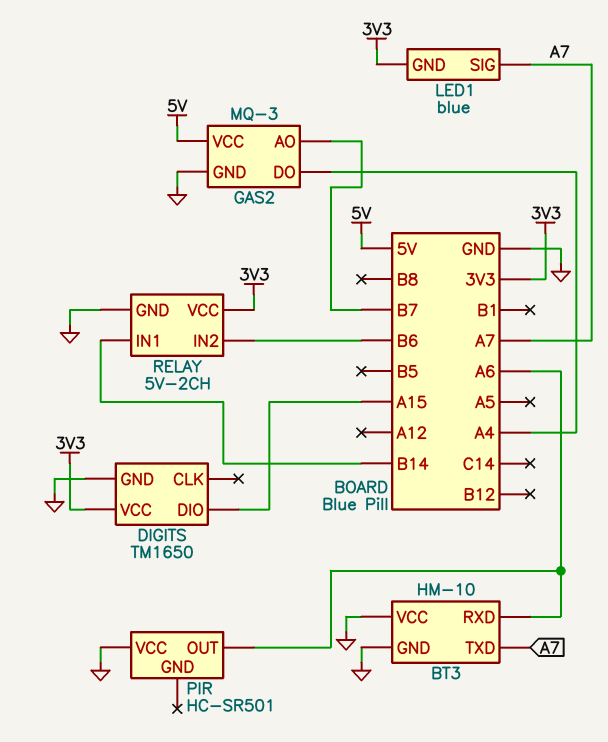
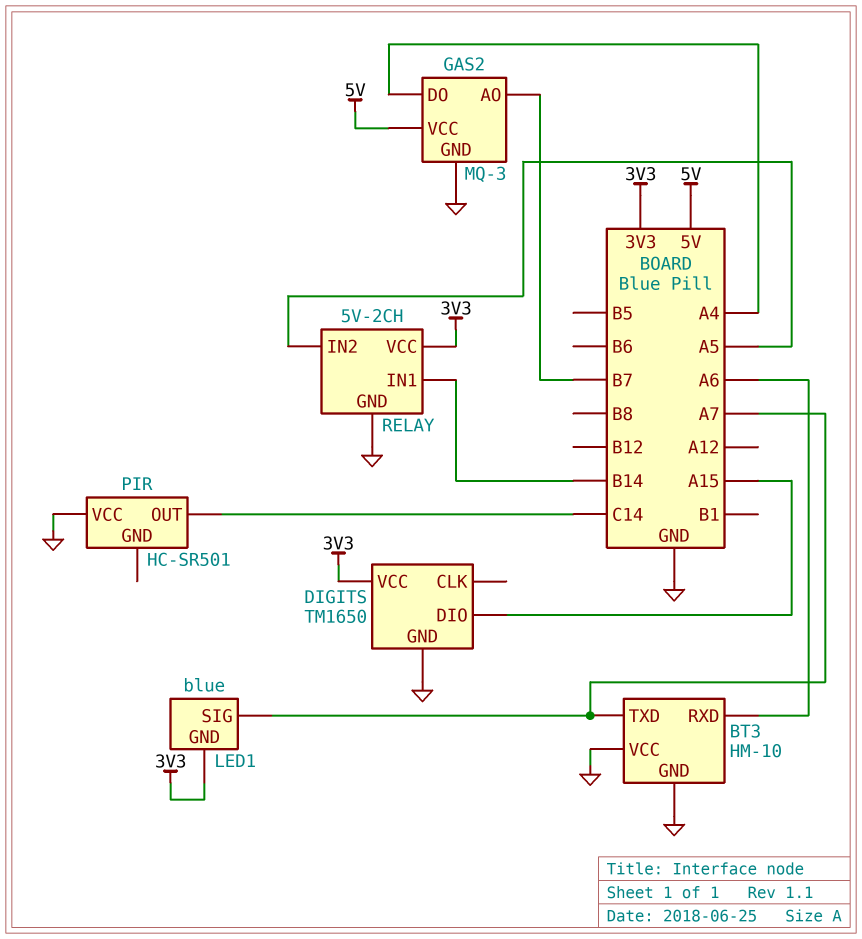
PIR pin OUT: A6 -> C14
RELAY pin IN2: B6 -> A5

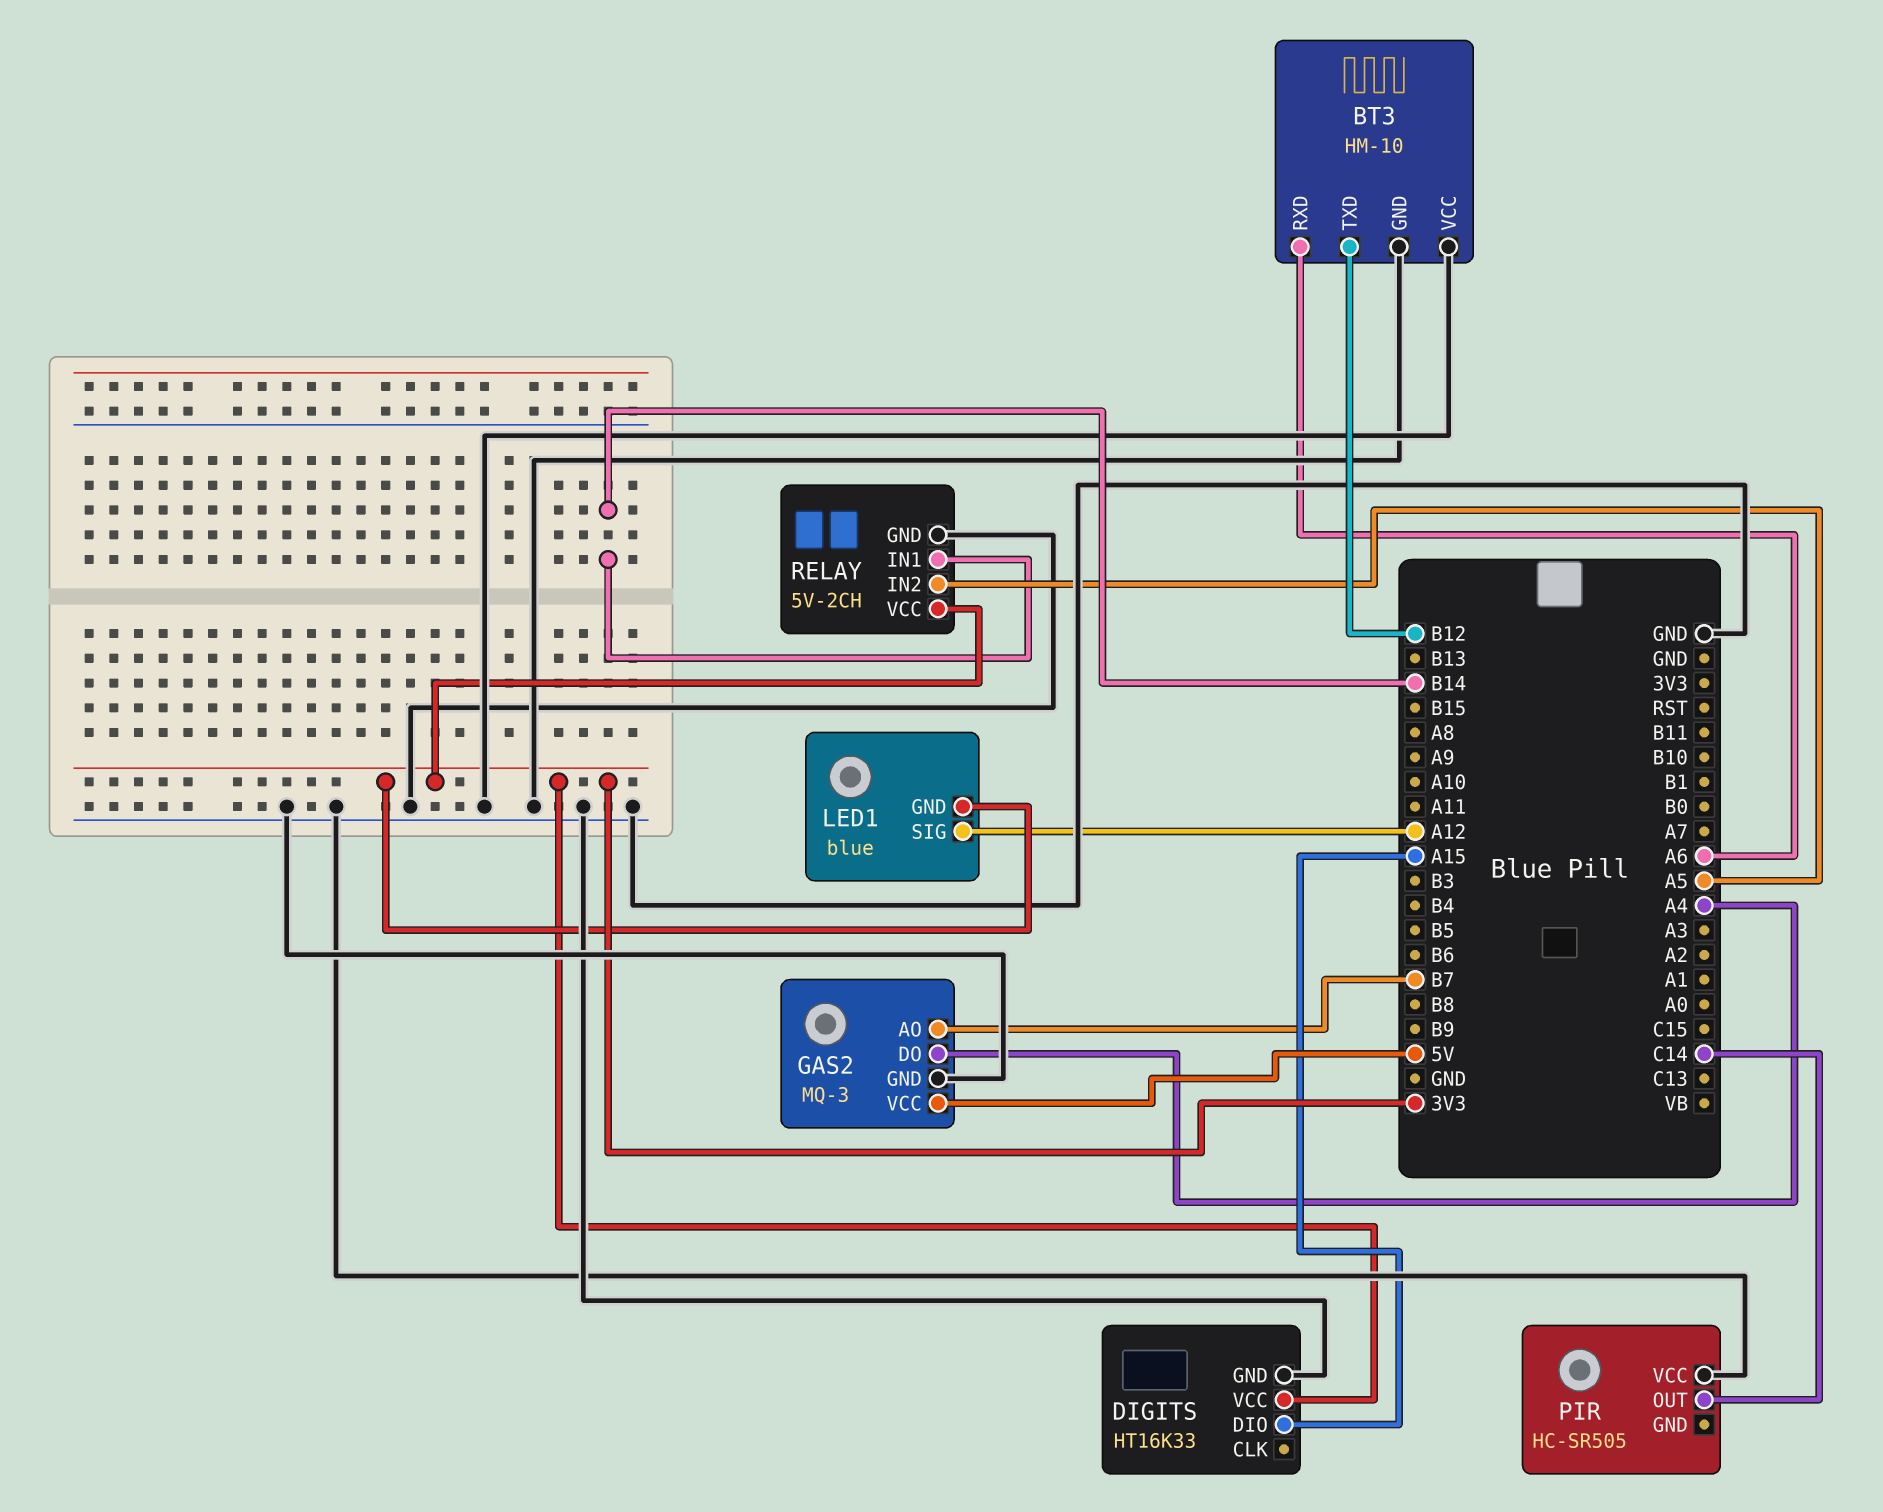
BT3 pin TXD: A7 -> B12
DIGITS: TM1650 -> HT16K33
LED1 pin SIG: A7 -> A12
PIR: HC-SR501 -> HC-SR505

